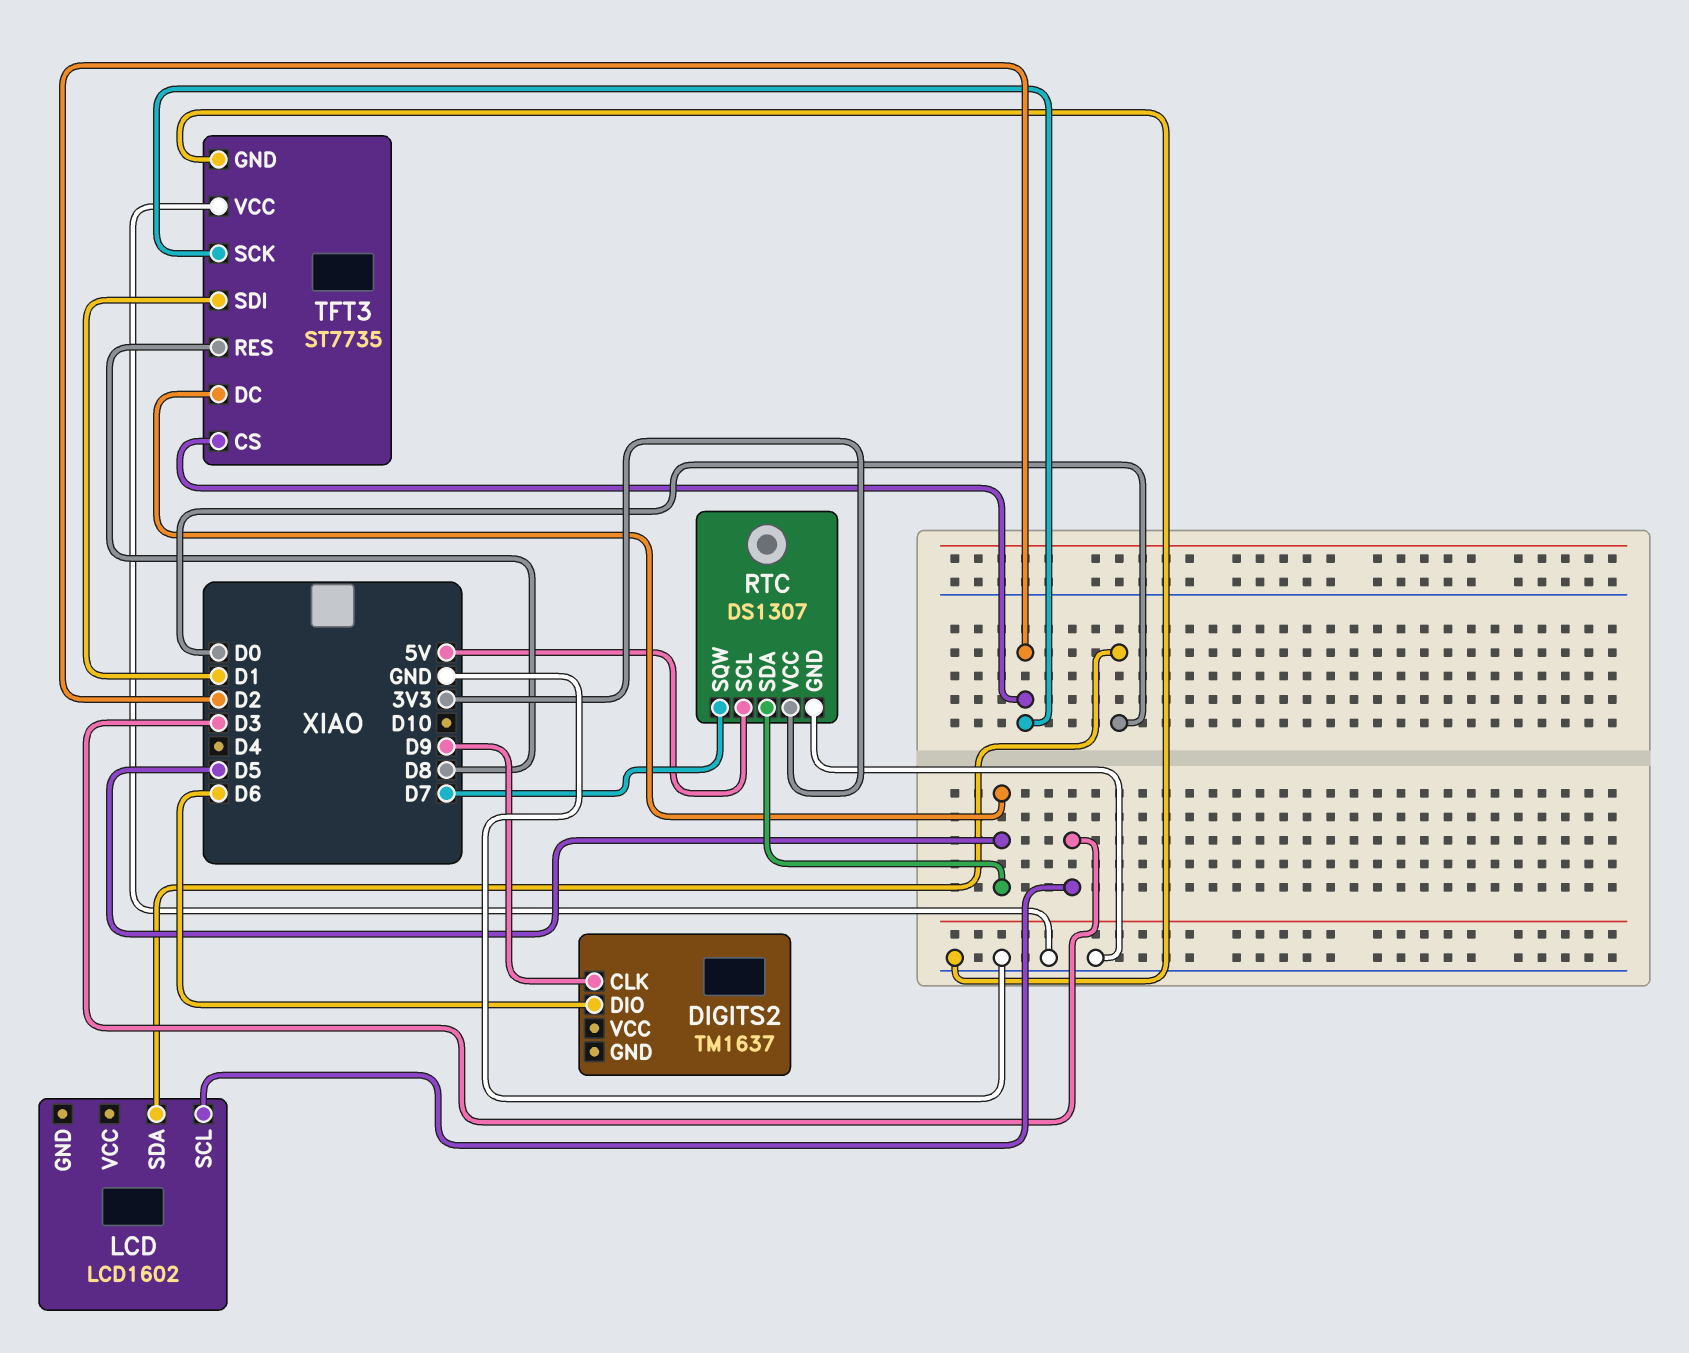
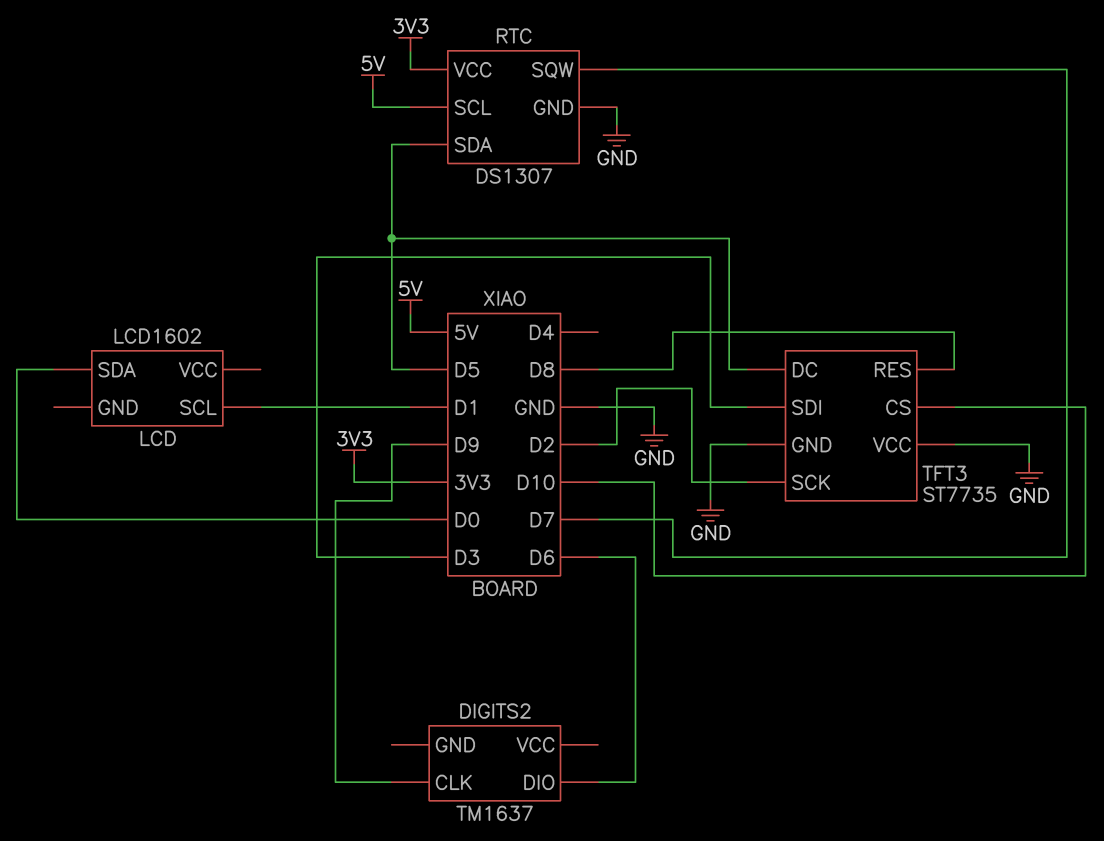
LCD pin SCL: D3 -> D1
TFT3 pin CS: D2 -> D10
TFT3 pin SDI: D1 -> D3

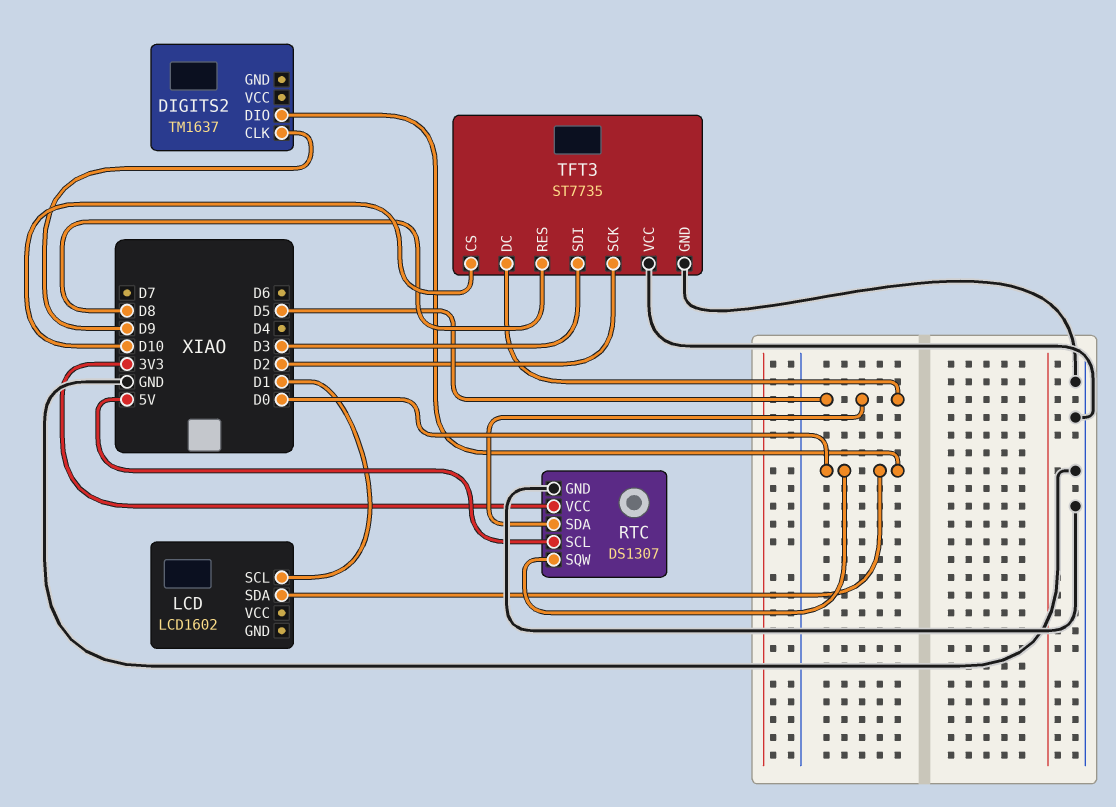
DIGITS2 pin DIO: D6 -> D0
RTC pin SQW: D7 -> D0

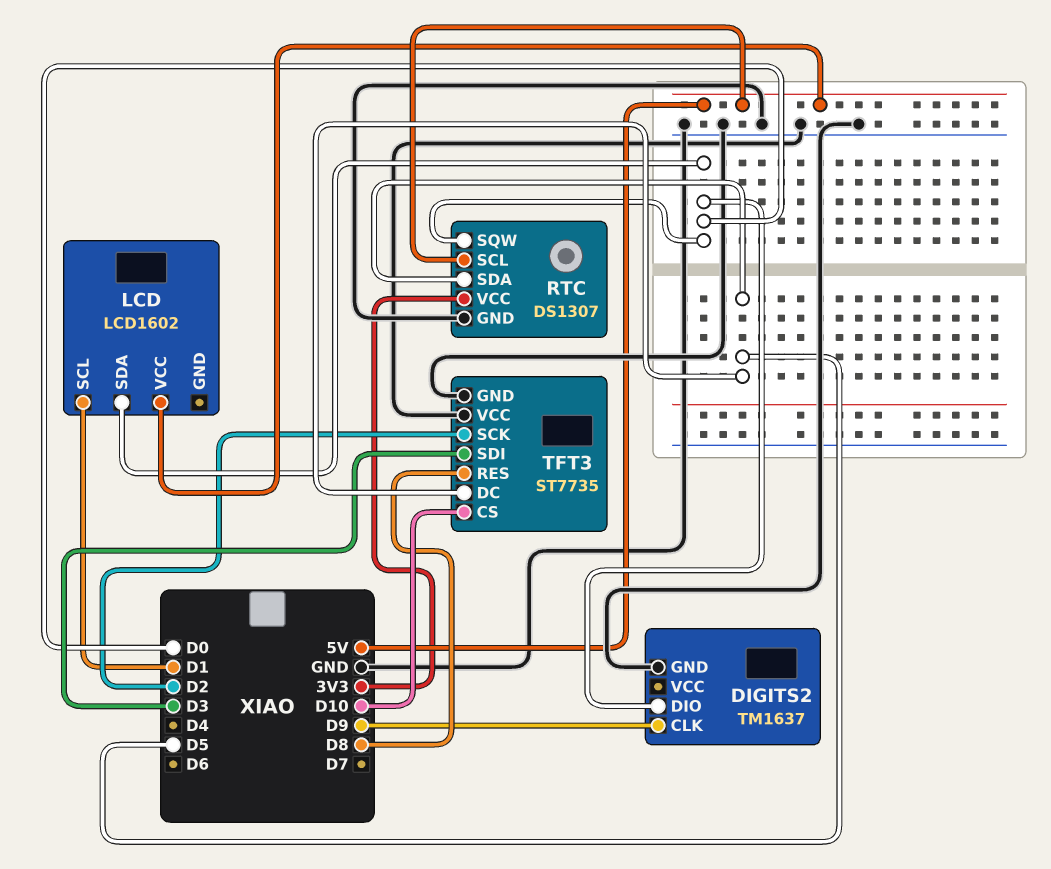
DIGITS2 pin GND: none -> GND
LCD pin VCC: none -> 5V

